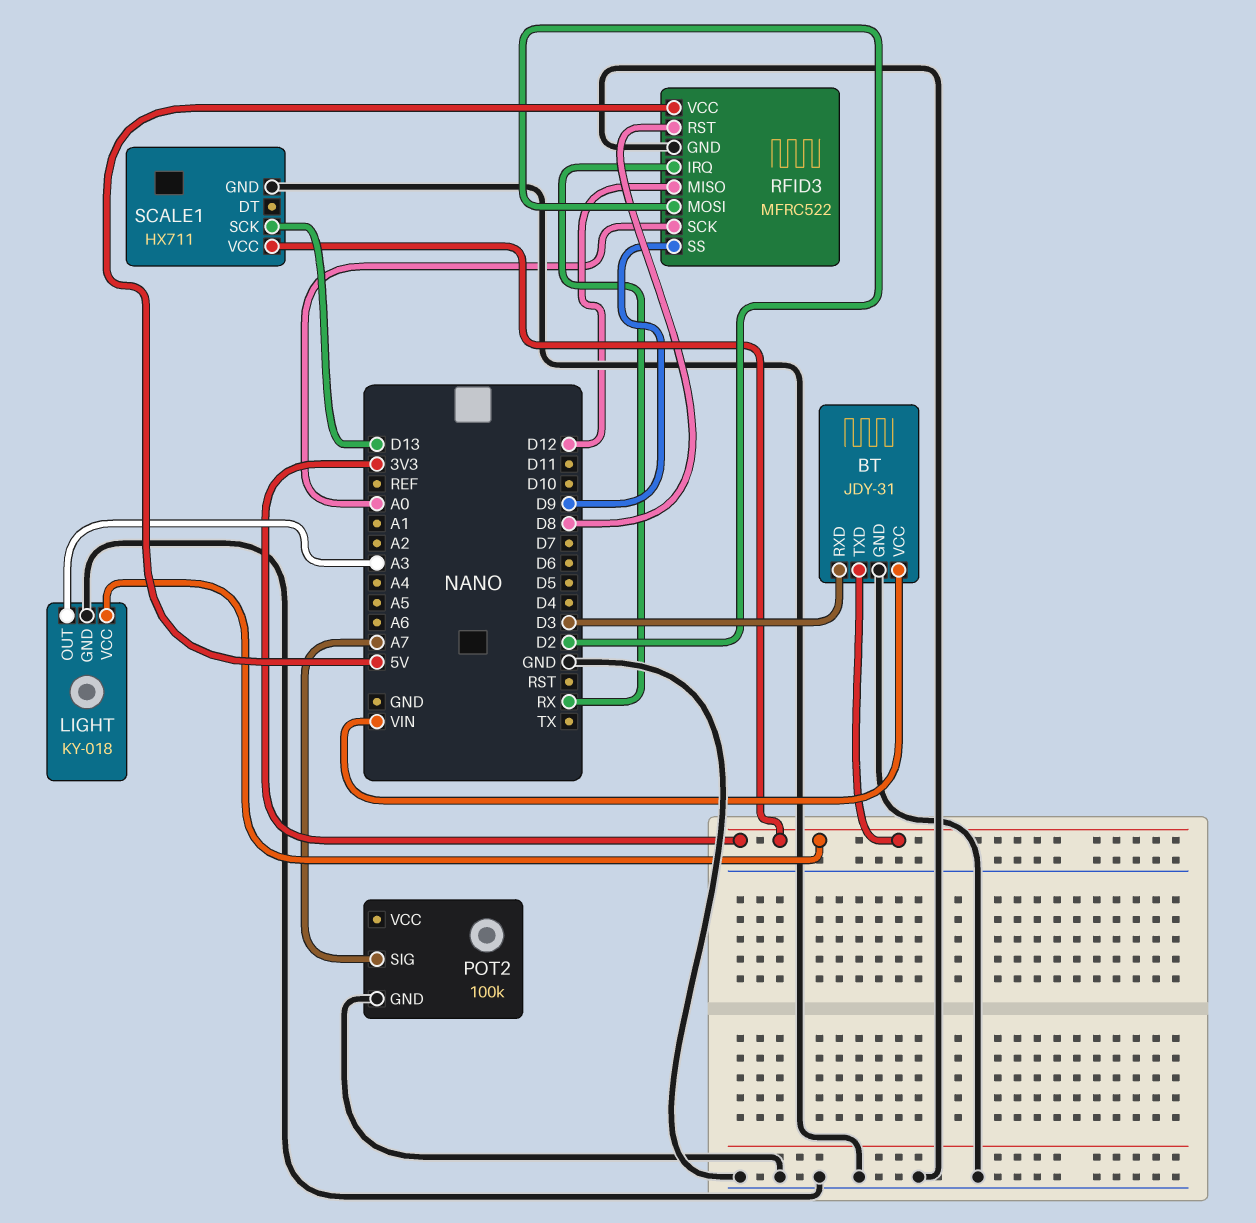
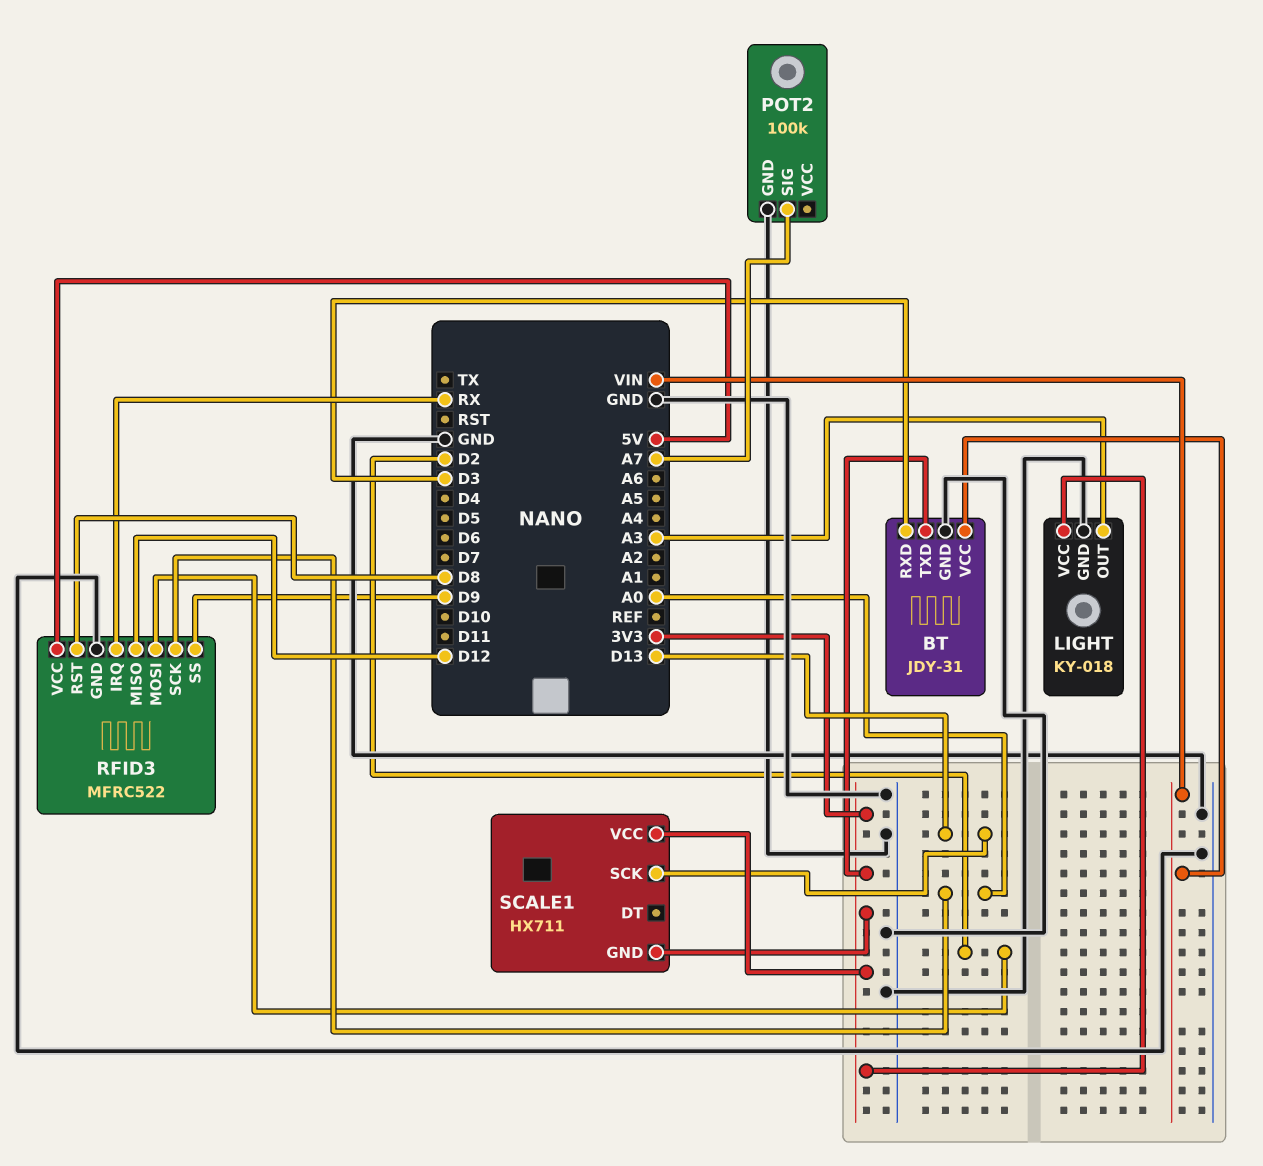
SCALE1 pin GND: GND -> 3V3

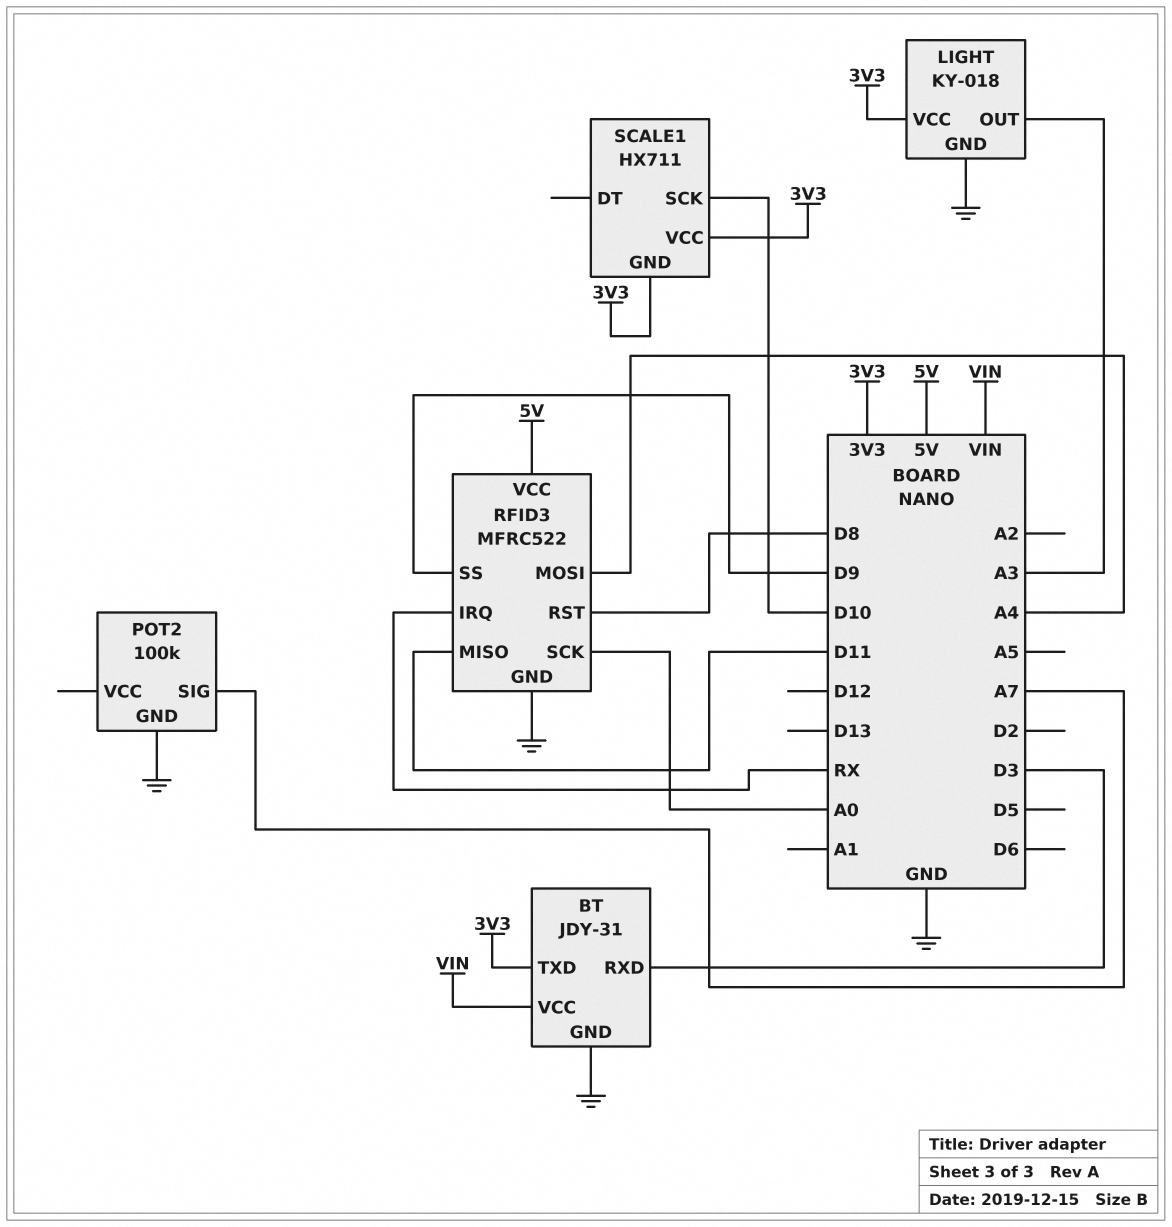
RFID3 pin MISO: D12 -> D11
RFID3 pin MOSI: D2 -> A4
SCALE1 pin SCK: D13 -> D10

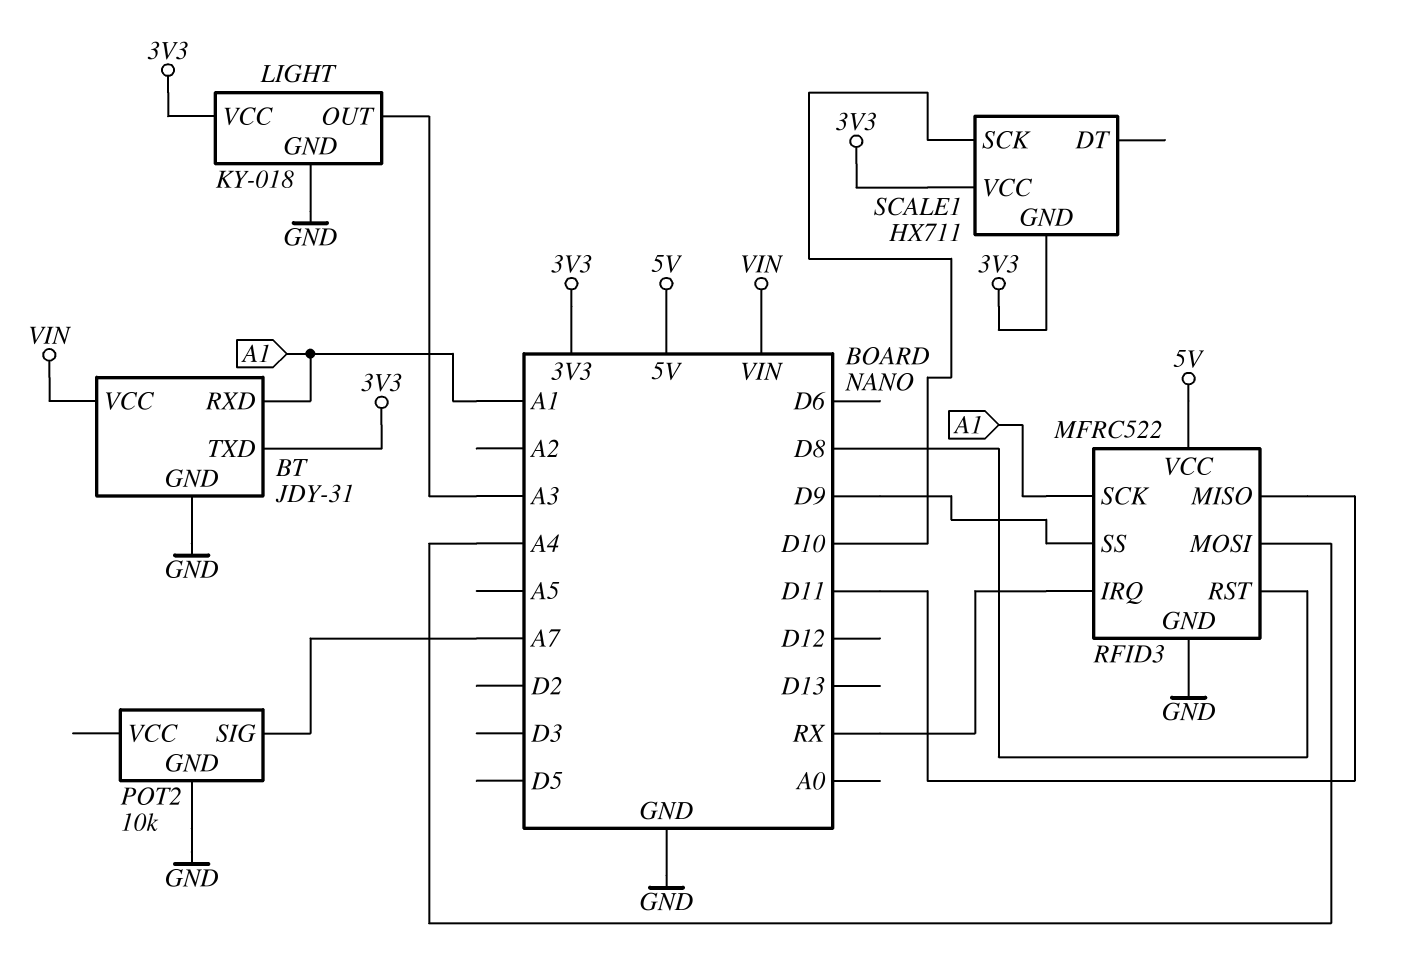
BT pin RXD: D3 -> A1
POT2: 100k -> 10k
RFID3 pin SCK: A0 -> A1

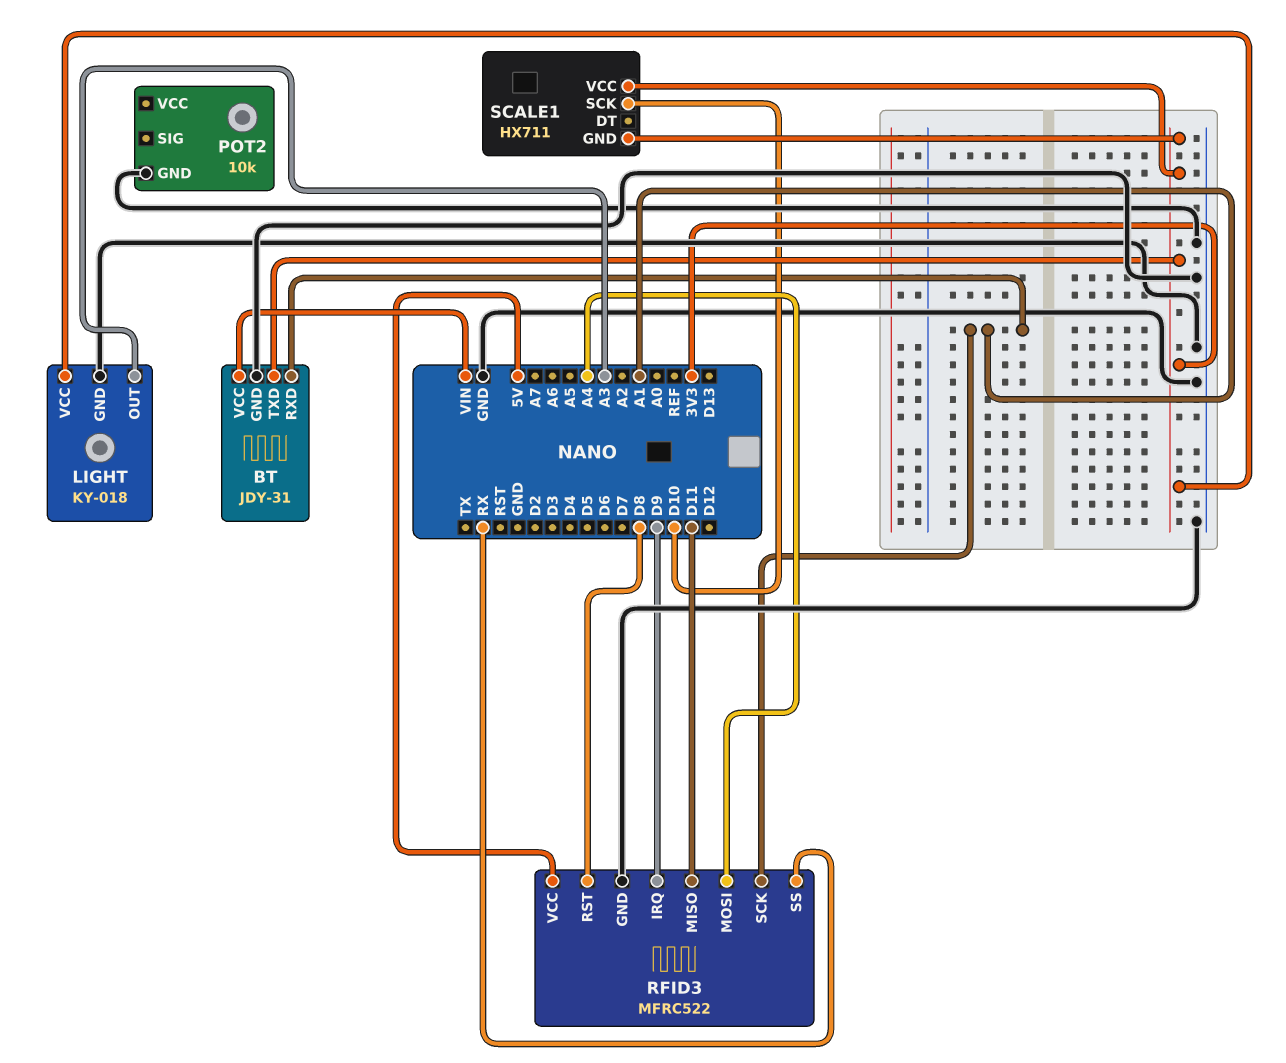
POT2 pin SIG: A7 -> none
RFID3 pin IRQ: RX -> D9
RFID3 pin SS: D9 -> RX

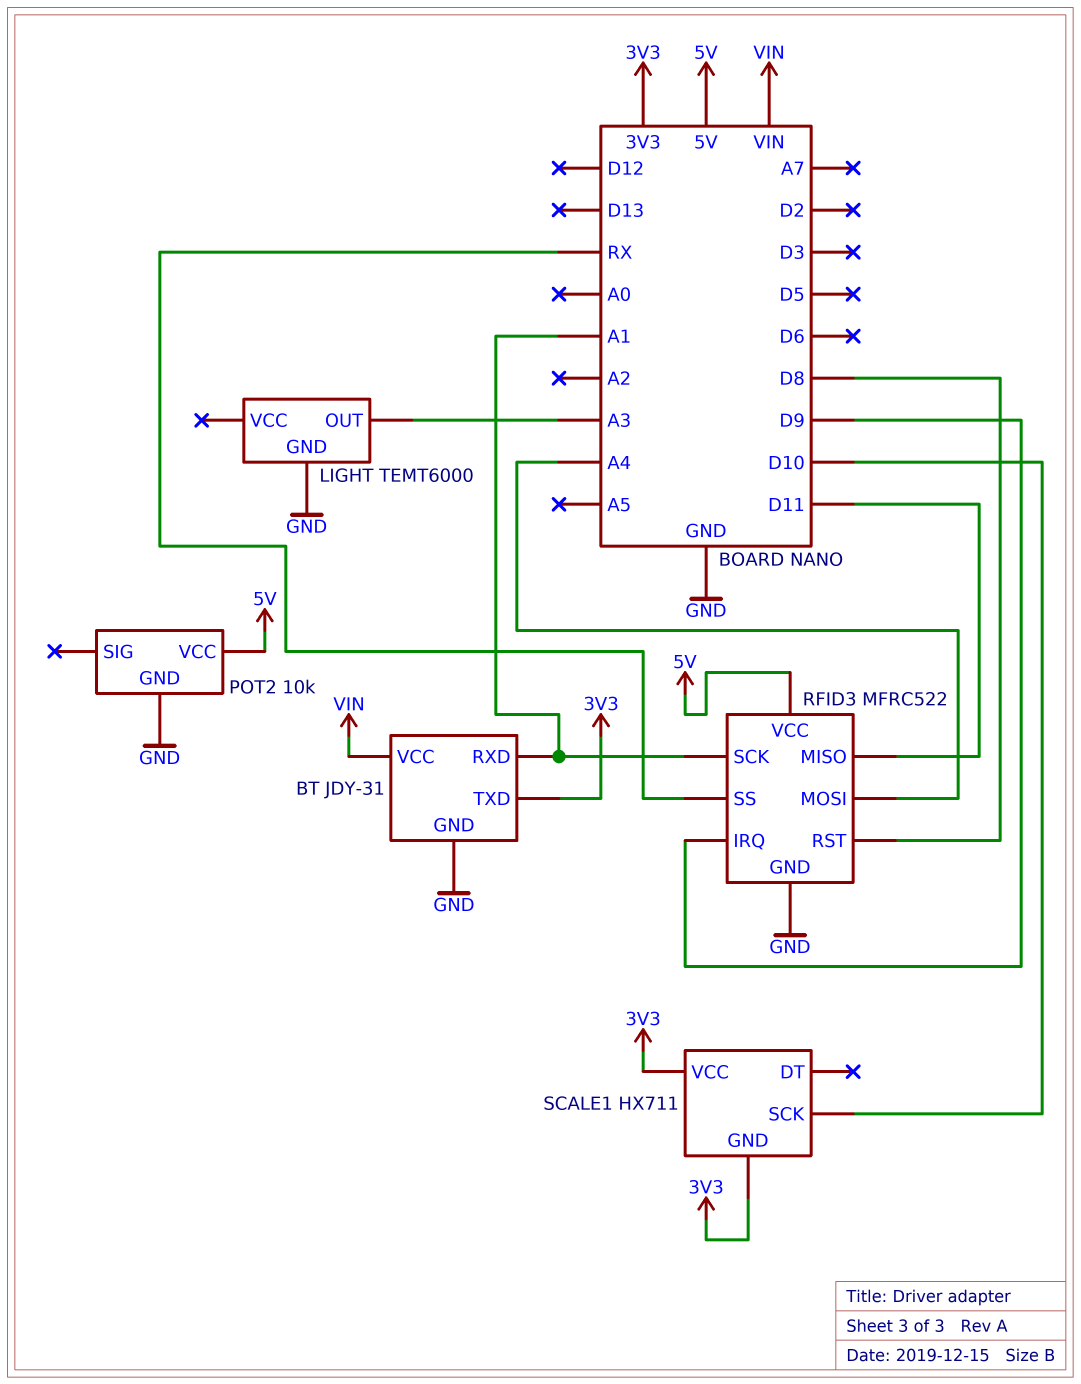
LIGHT: KY-018 -> TEMT6000
LIGHT pin VCC: 3V3 -> none
POT2 pin VCC: none -> 5V

